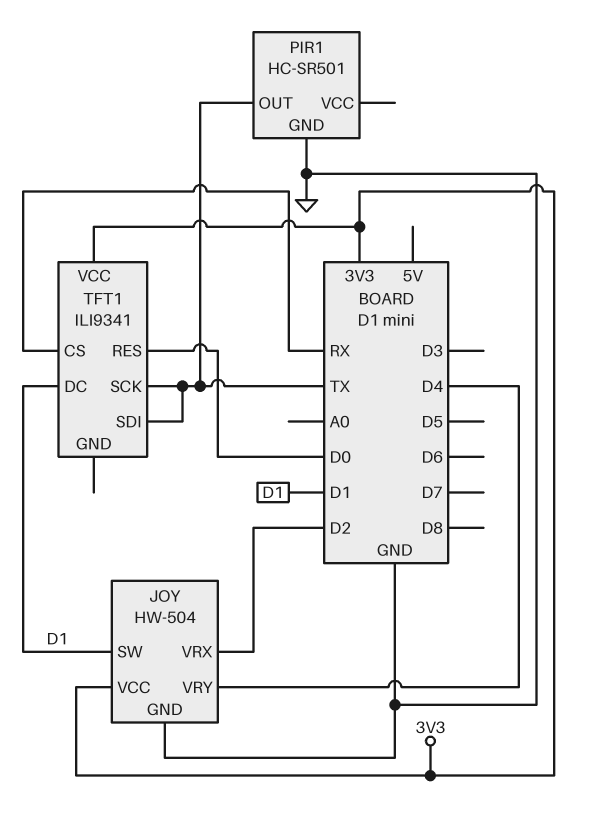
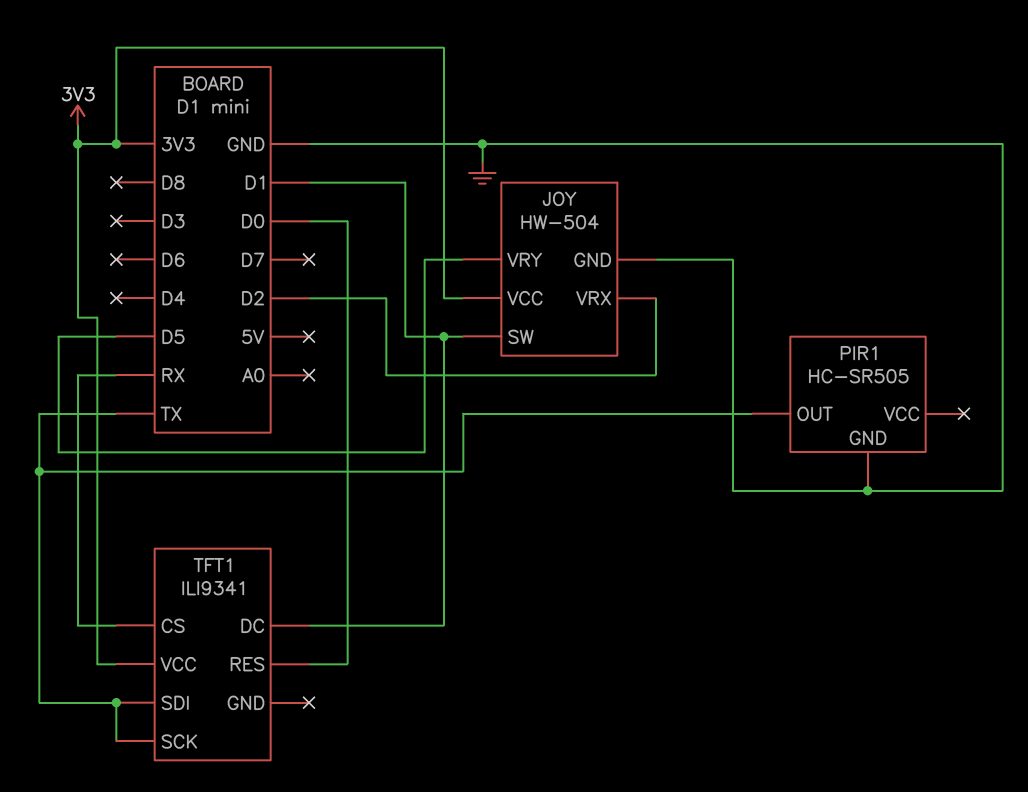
JOY pin VRY: D4 -> D5
PIR1: HC-SR501 -> HC-SR505

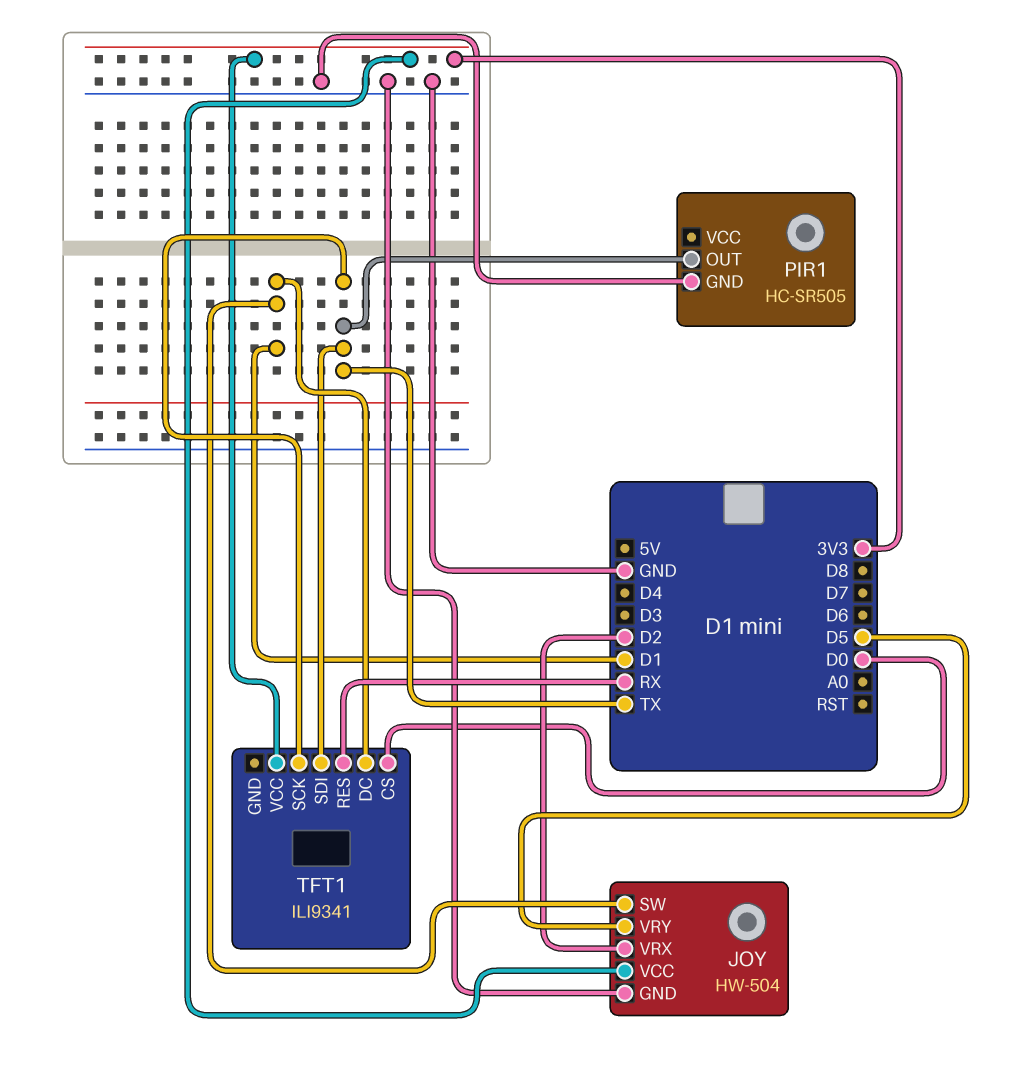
TFT1 pin CS: RX -> D0
TFT1 pin RES: D0 -> RX

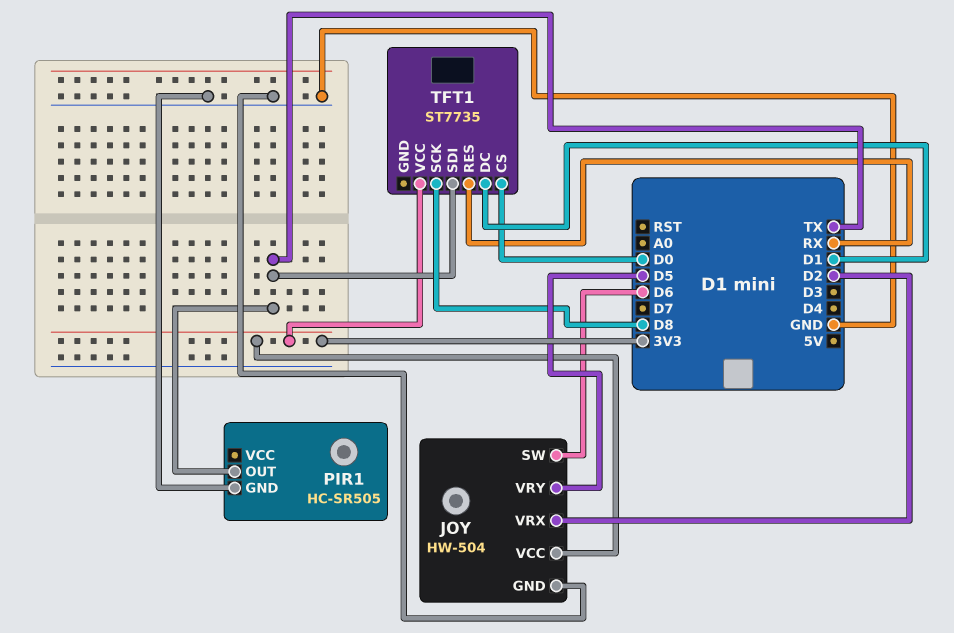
JOY pin SW: D1 -> D6
TFT1: ILI9341 -> ST7735
TFT1 pin SCK: TX -> D8

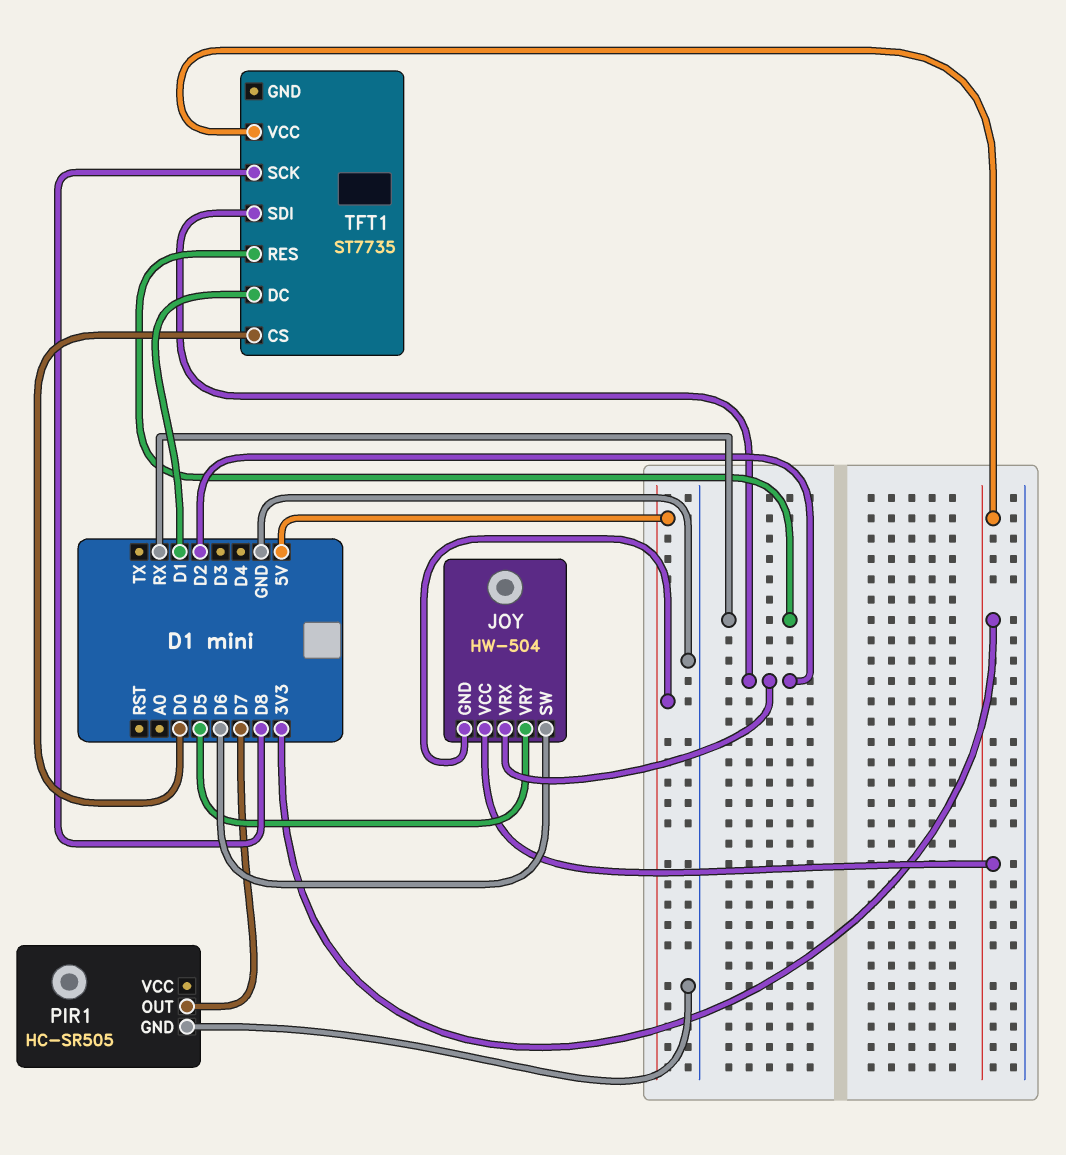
JOY pin GND: GND -> 5V
PIR1 pin OUT: TX -> D7
TFT1 pin SDI: TX -> D2

